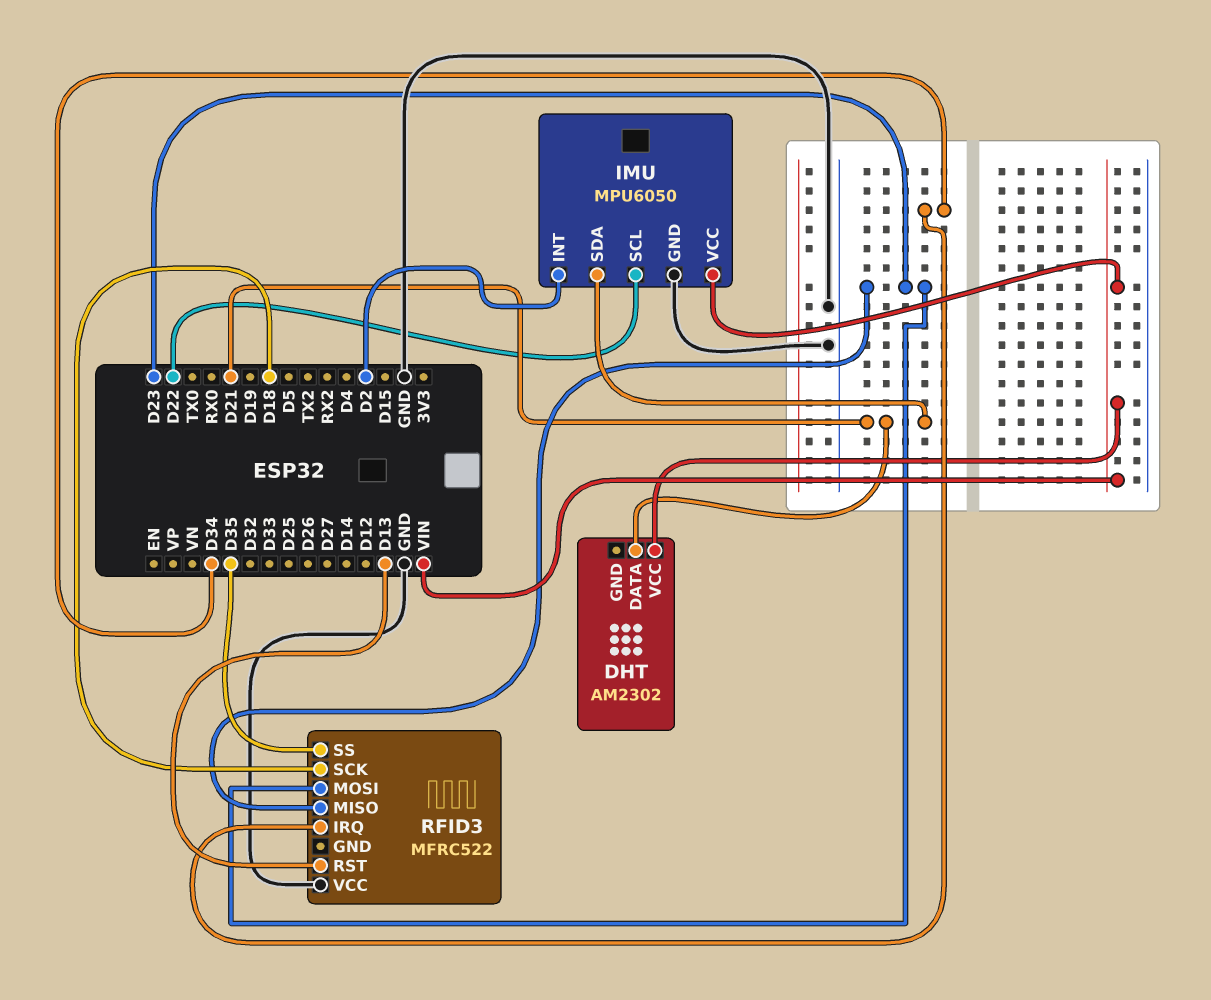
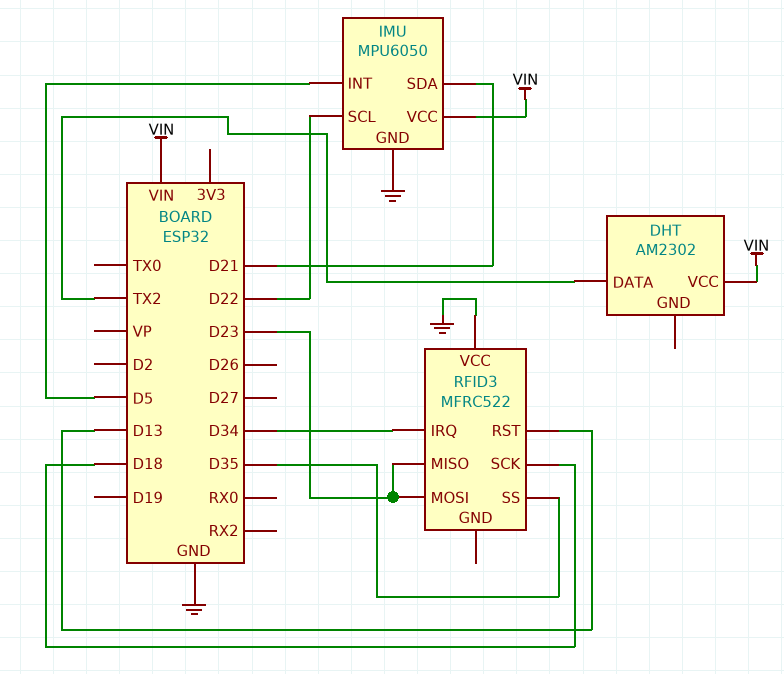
DHT pin DATA: D21 -> TX2
IMU pin INT: D2 -> D5

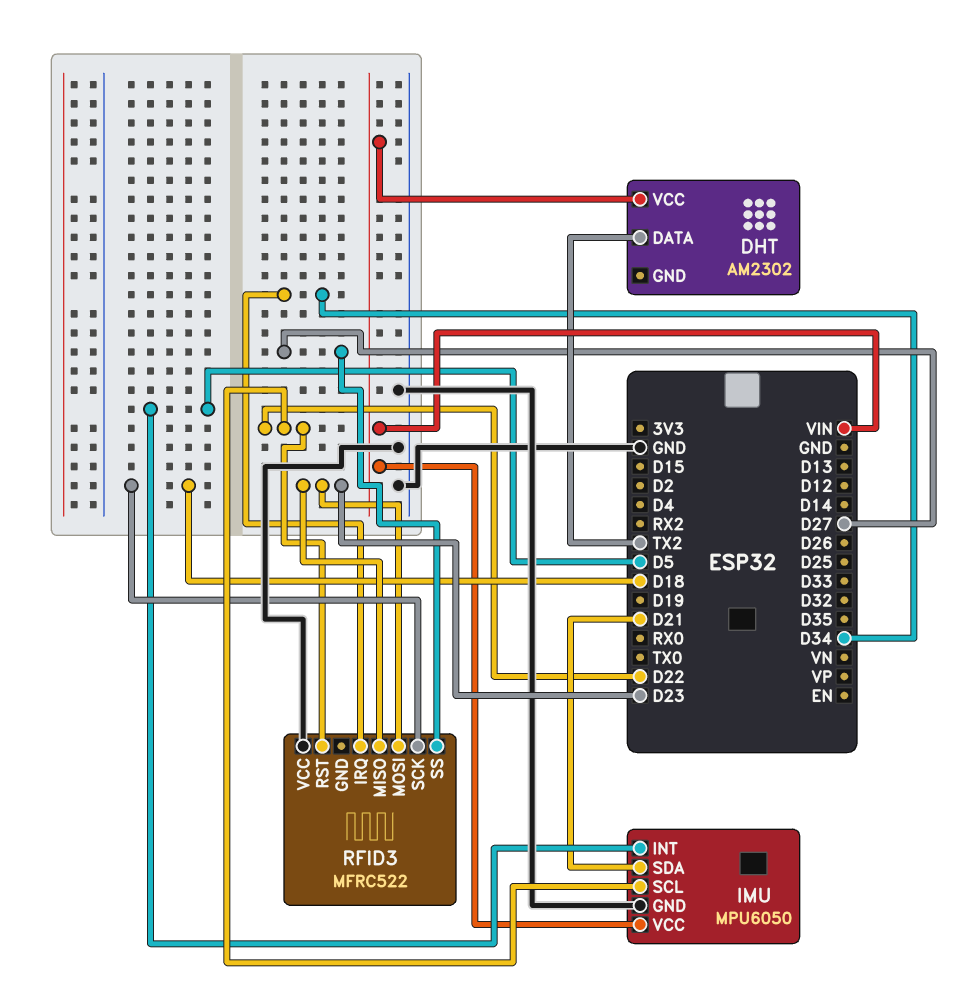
RFID3 pin RST: D13 -> D22
RFID3 pin SS: D35 -> D27

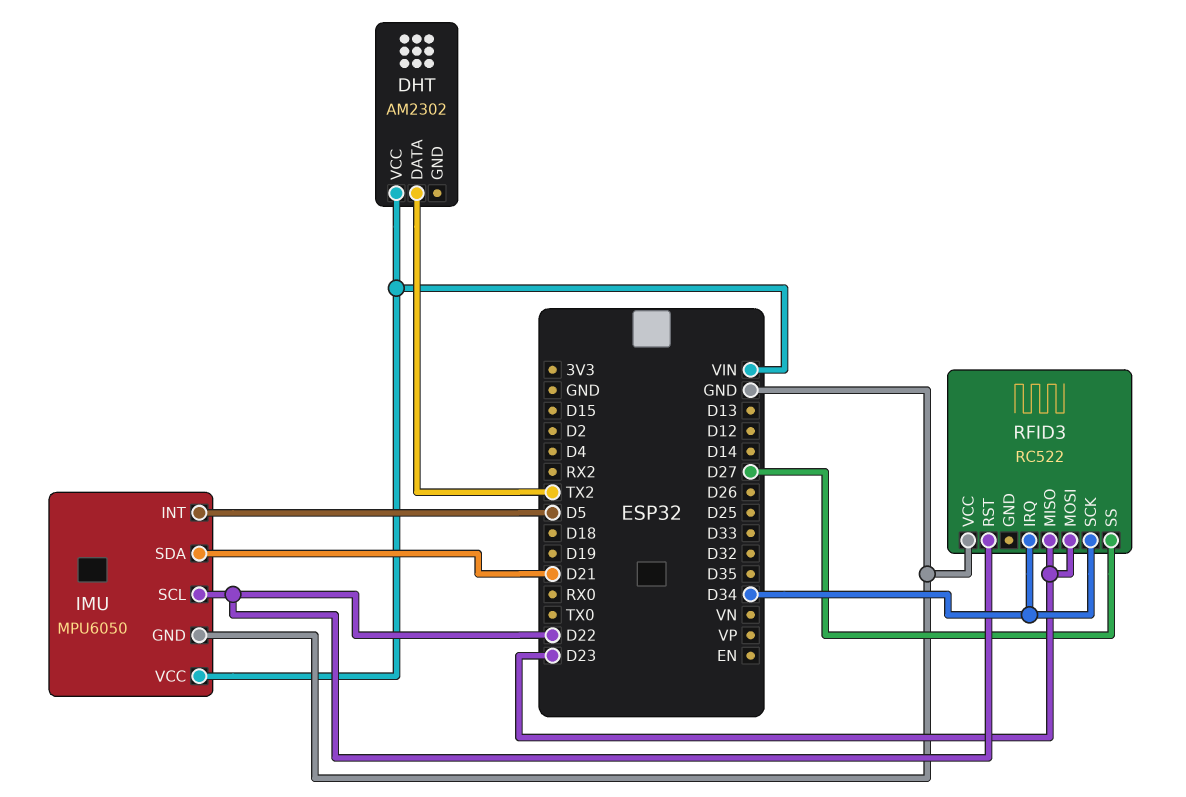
RFID3: MFRC522 -> RC522
RFID3 pin SCK: D18 -> D34

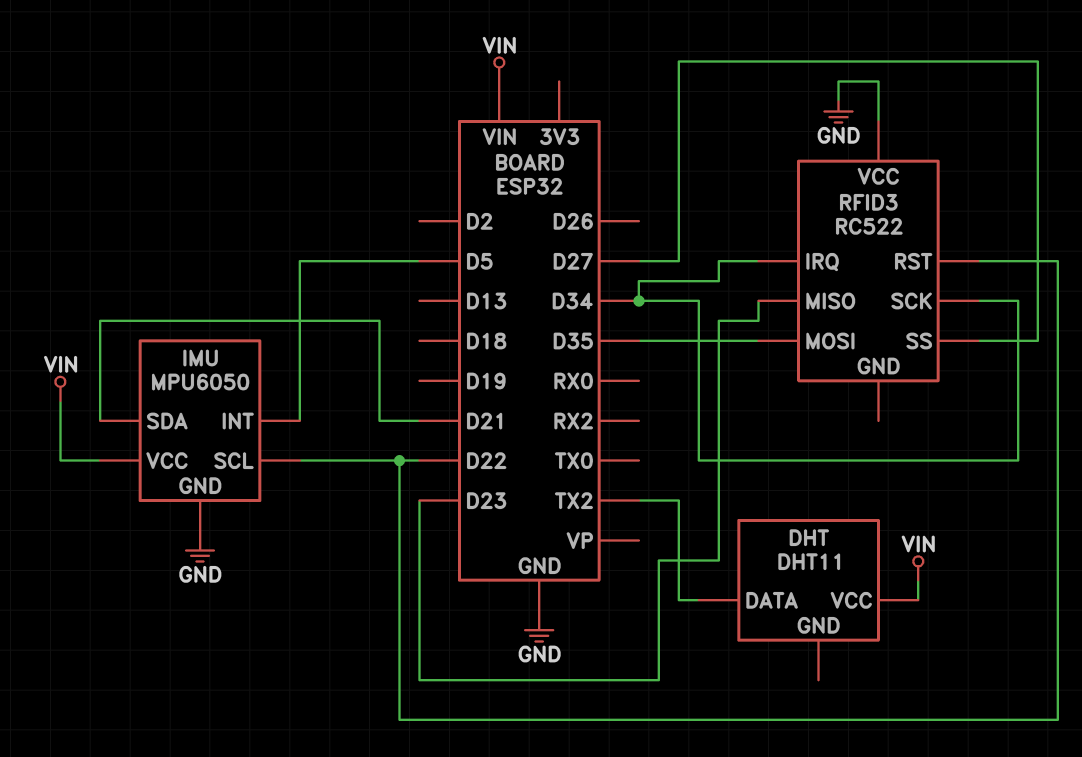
DHT: AM2302 -> DHT11
RFID3 pin MOSI: D23 -> D35

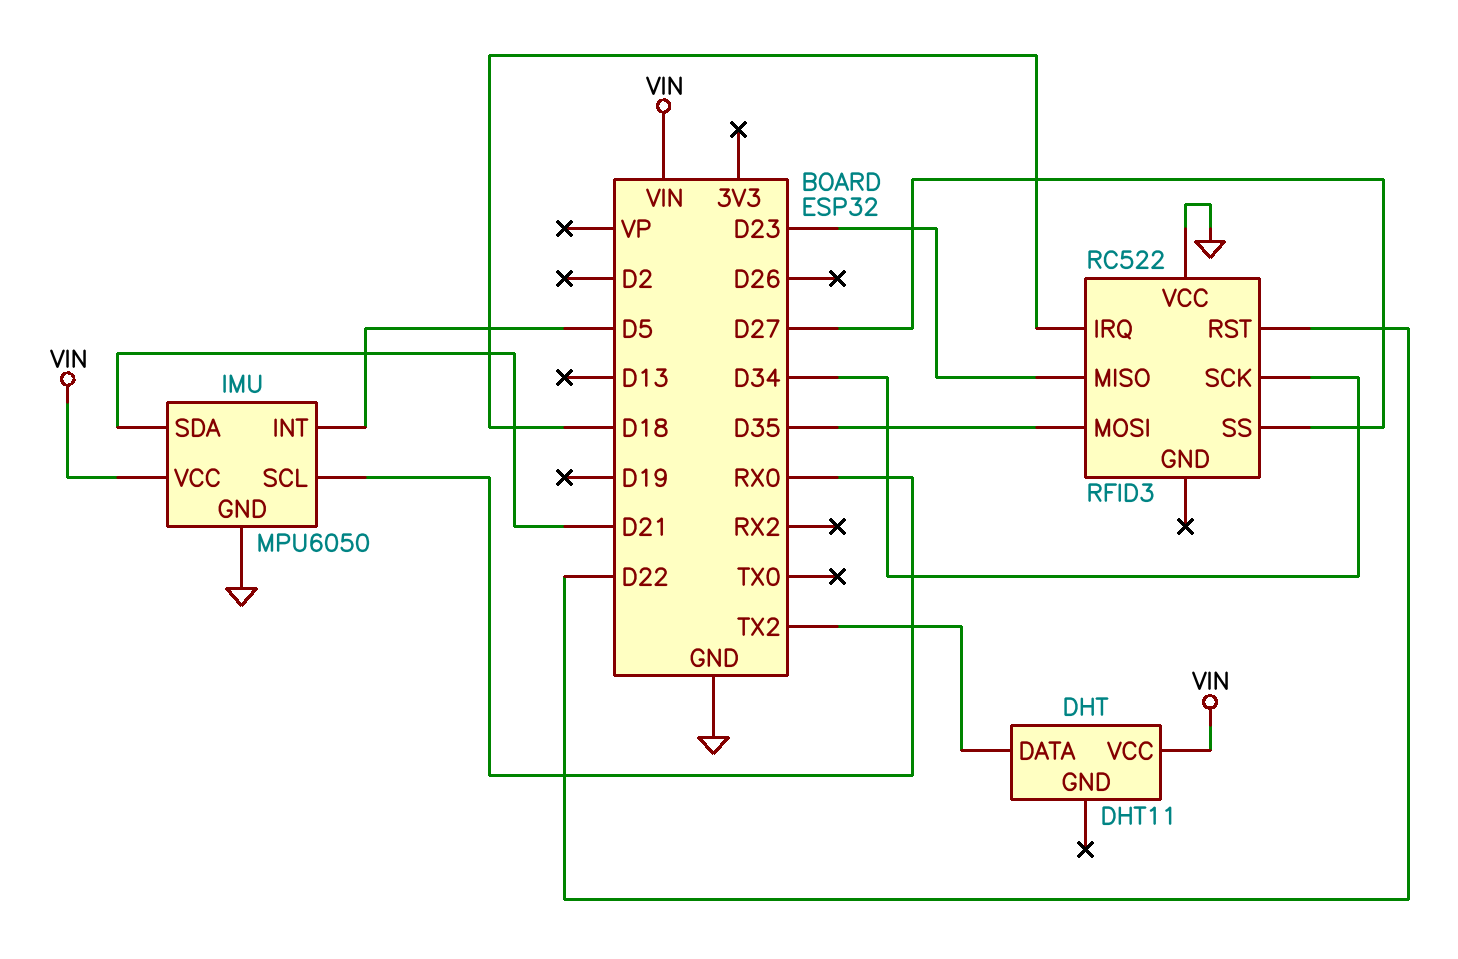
IMU pin SCL: D22 -> RX0
RFID3 pin IRQ: D34 -> D18

